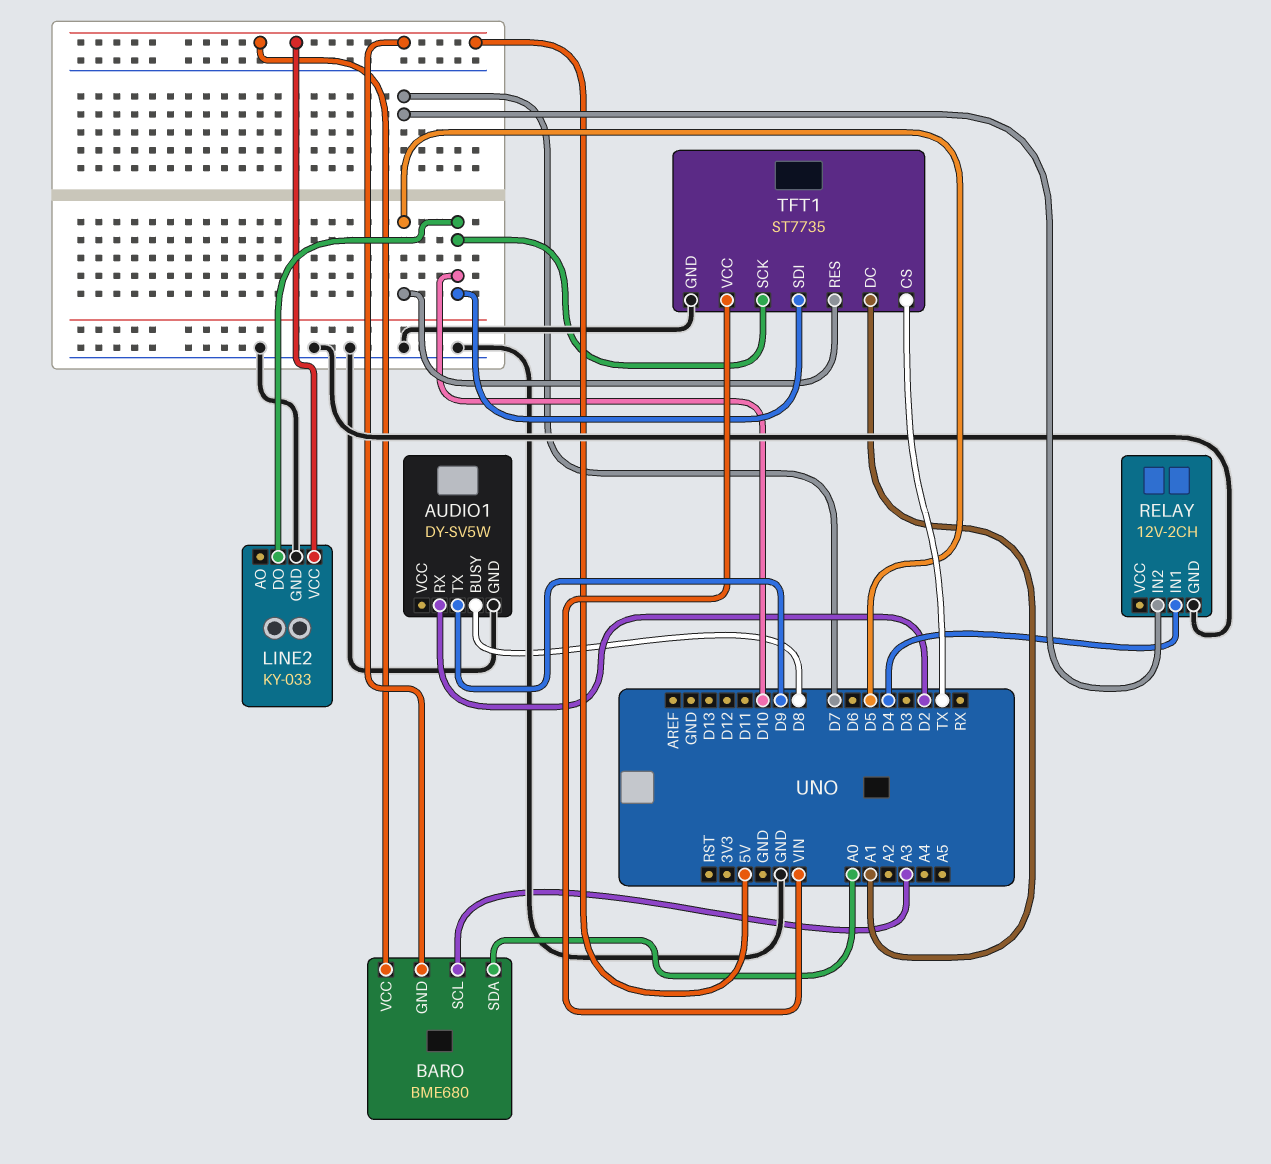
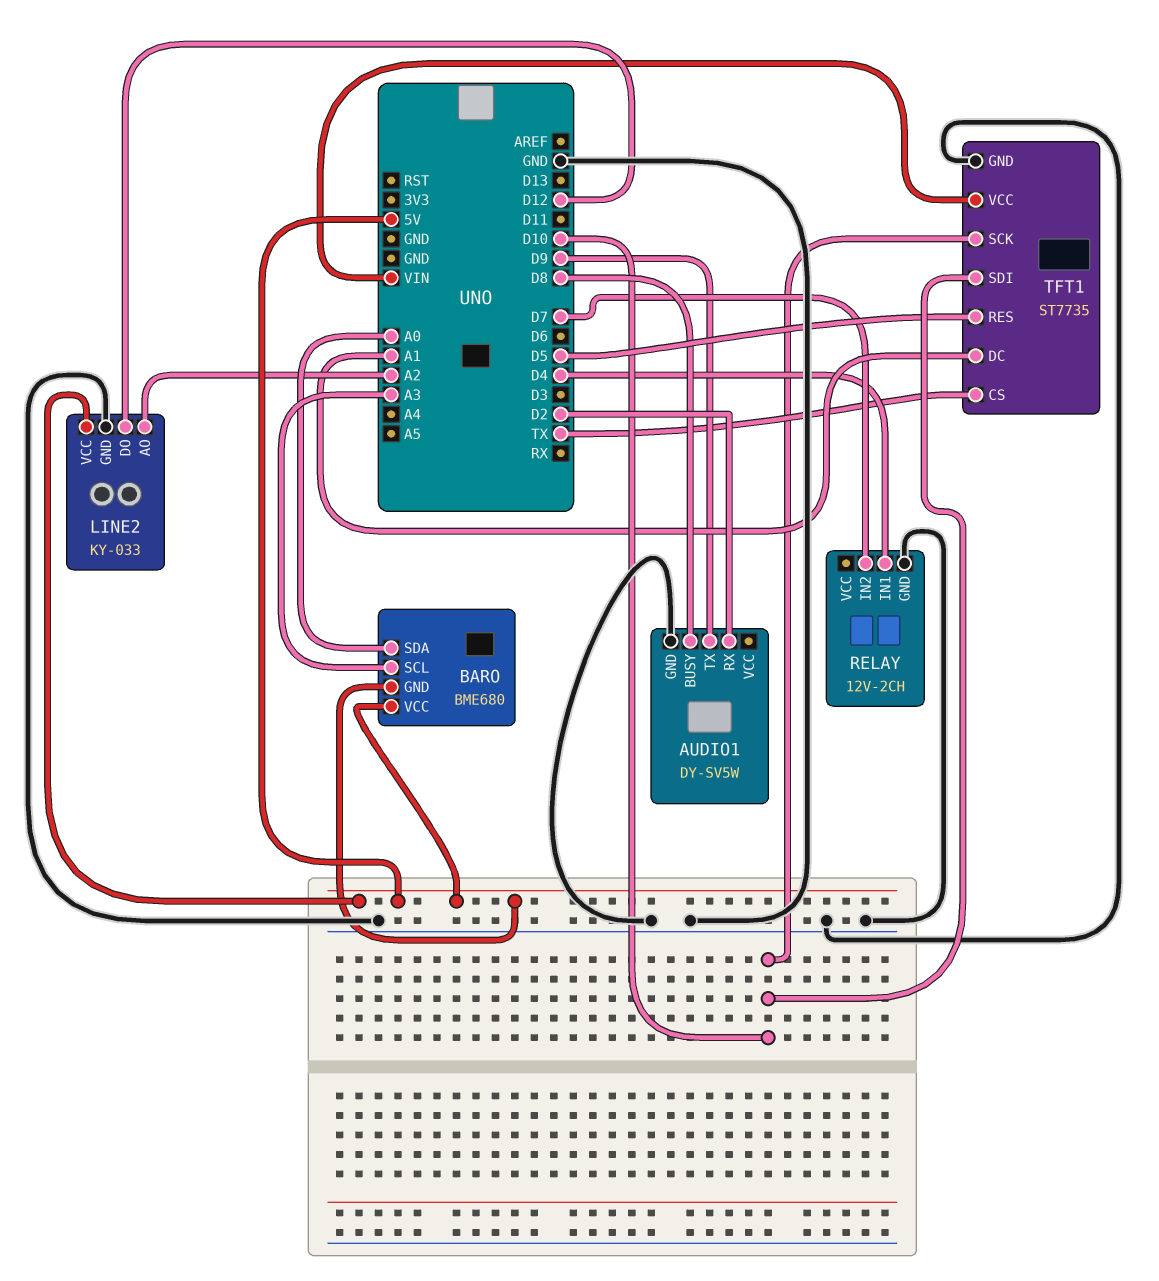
LINE2 pin AO: none -> A2
LINE2 pin DO: D10 -> D12

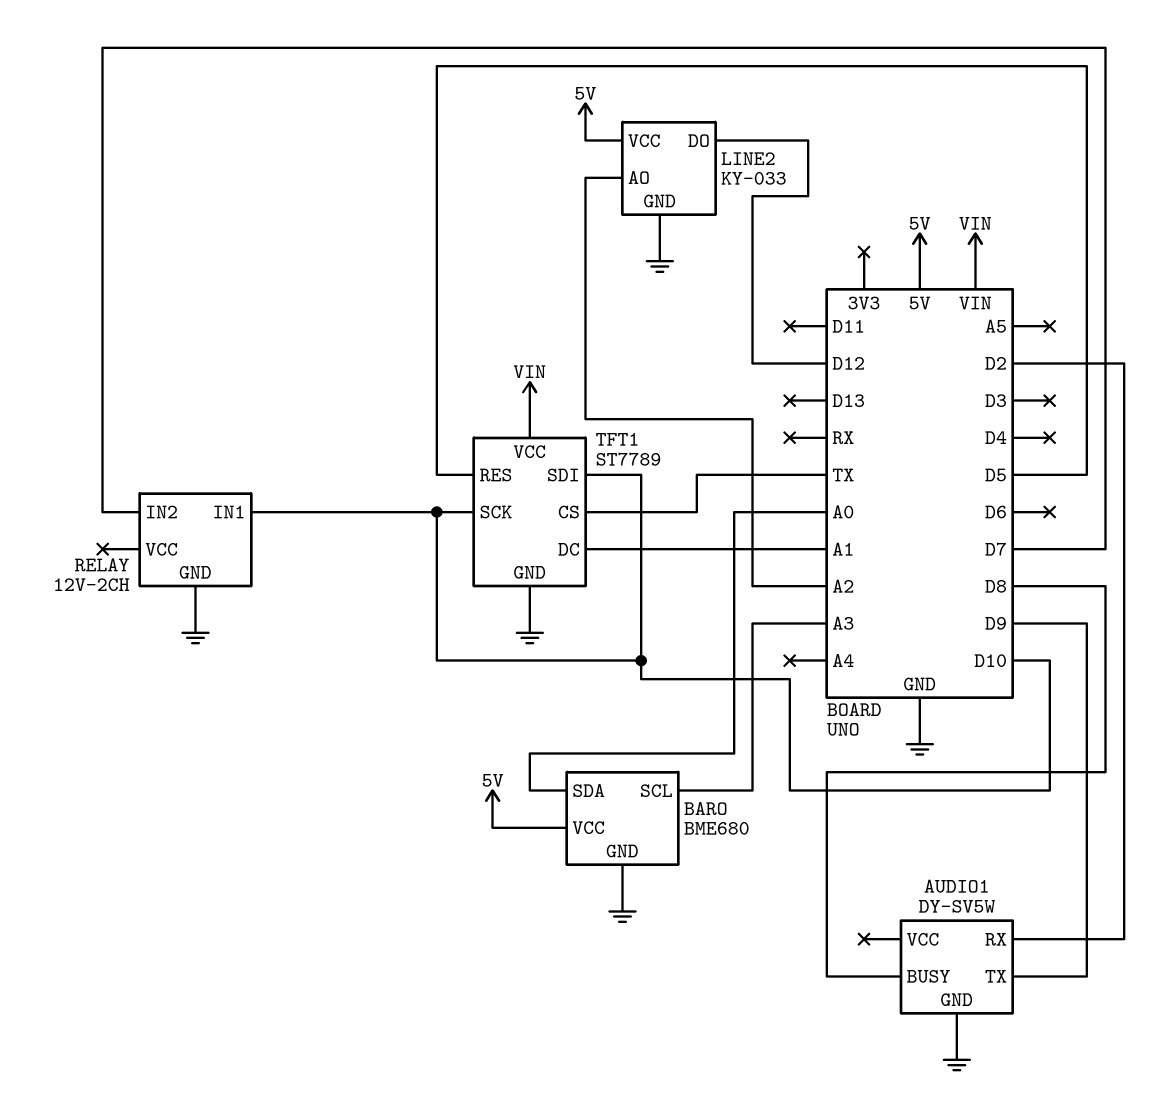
BARO pin GND: 5V -> GND
RELAY pin IN1: D4 -> D10
TFT1: ST7735 -> ST7789

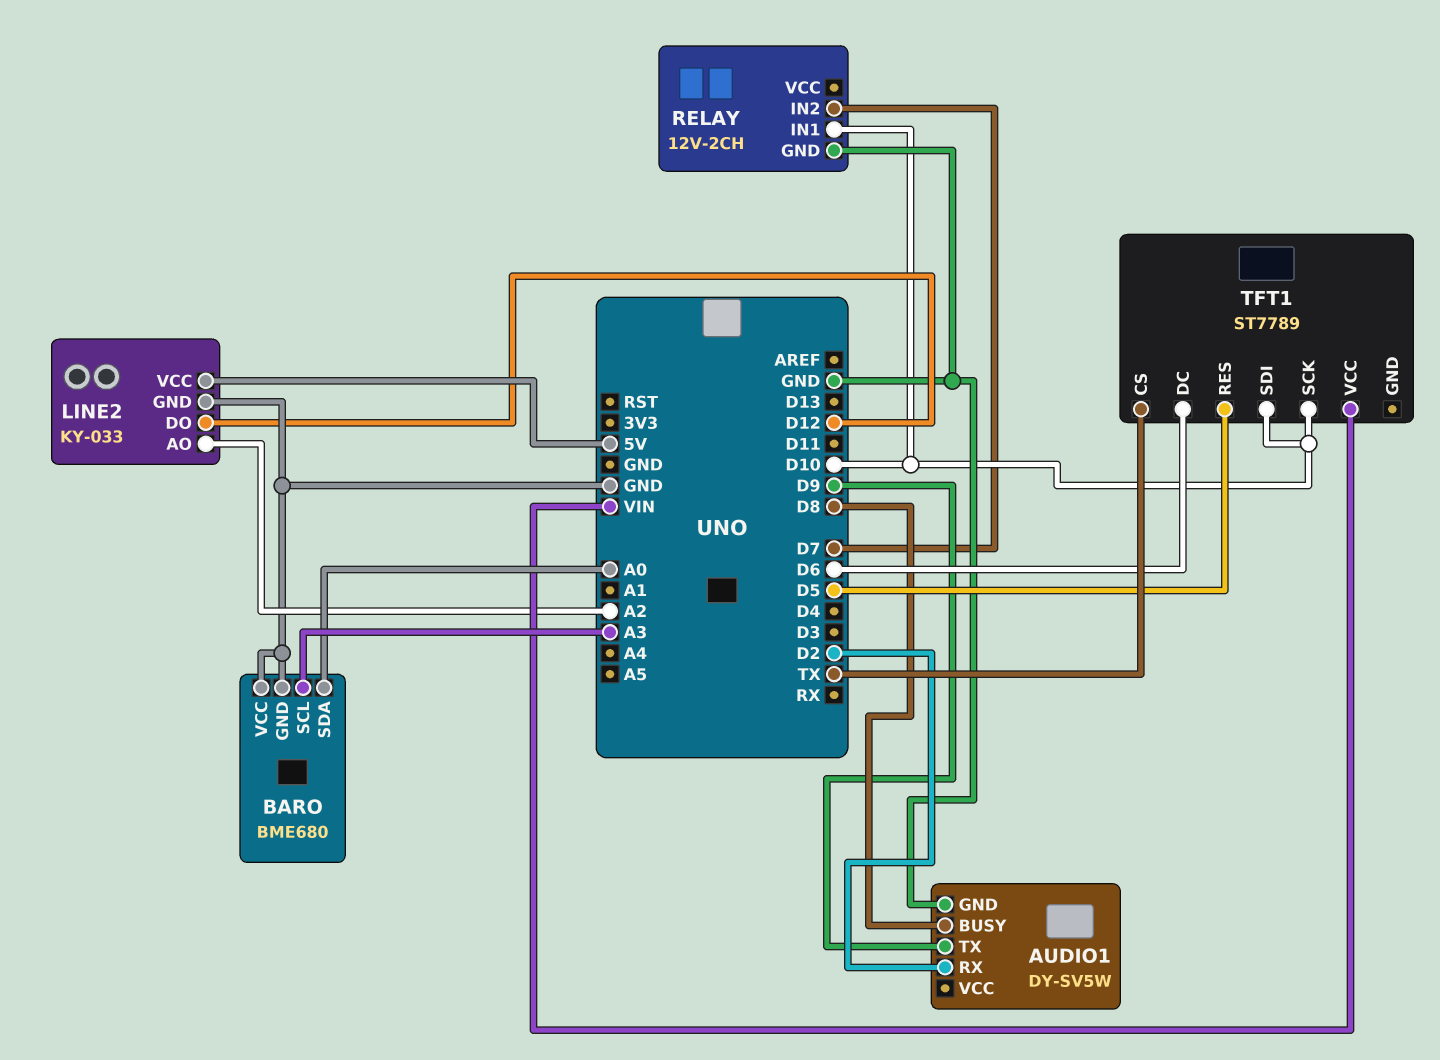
BARO pin VCC: 5V -> GND
TFT1 pin DC: A1 -> D6
TFT1 pin GND: GND -> none

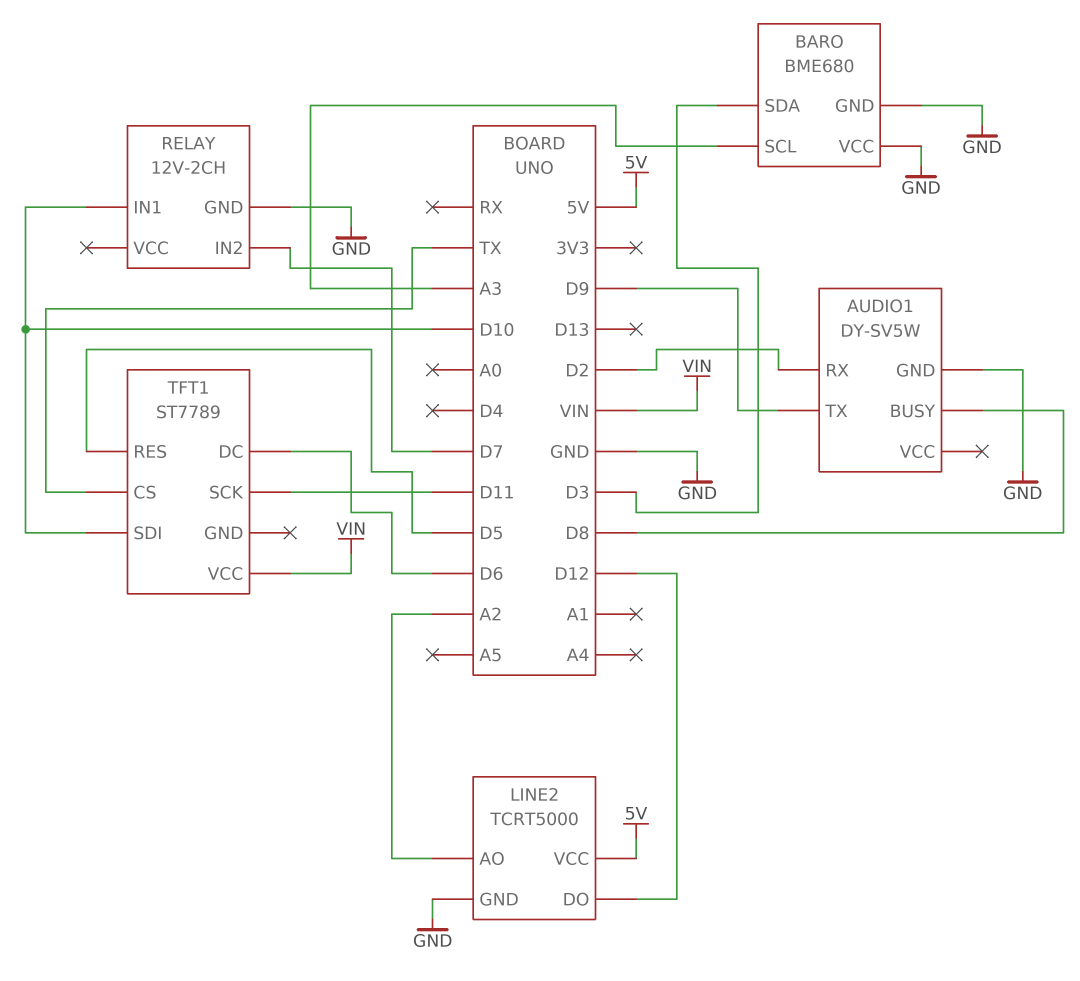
BARO pin SDA: A0 -> D3
LINE2: KY-033 -> TCRT5000
TFT1 pin SCK: D10 -> D11

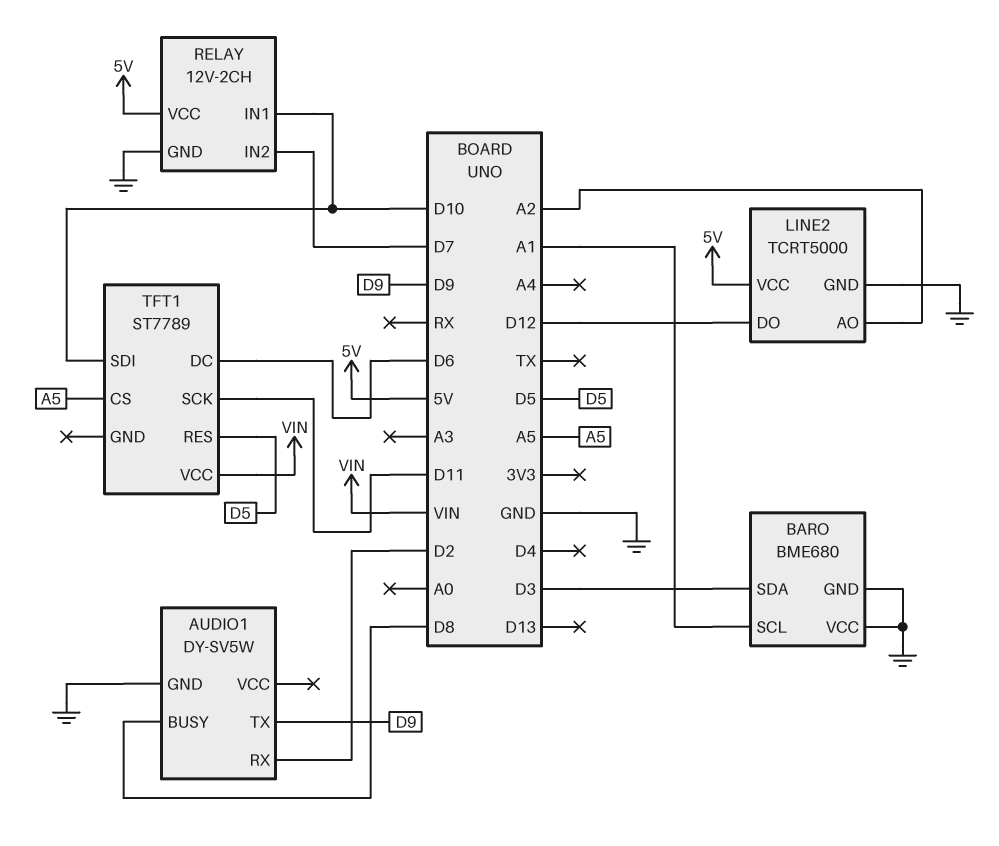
BARO pin SCL: A3 -> A1
RELAY pin VCC: none -> 5V
TFT1 pin CS: TX -> A5

